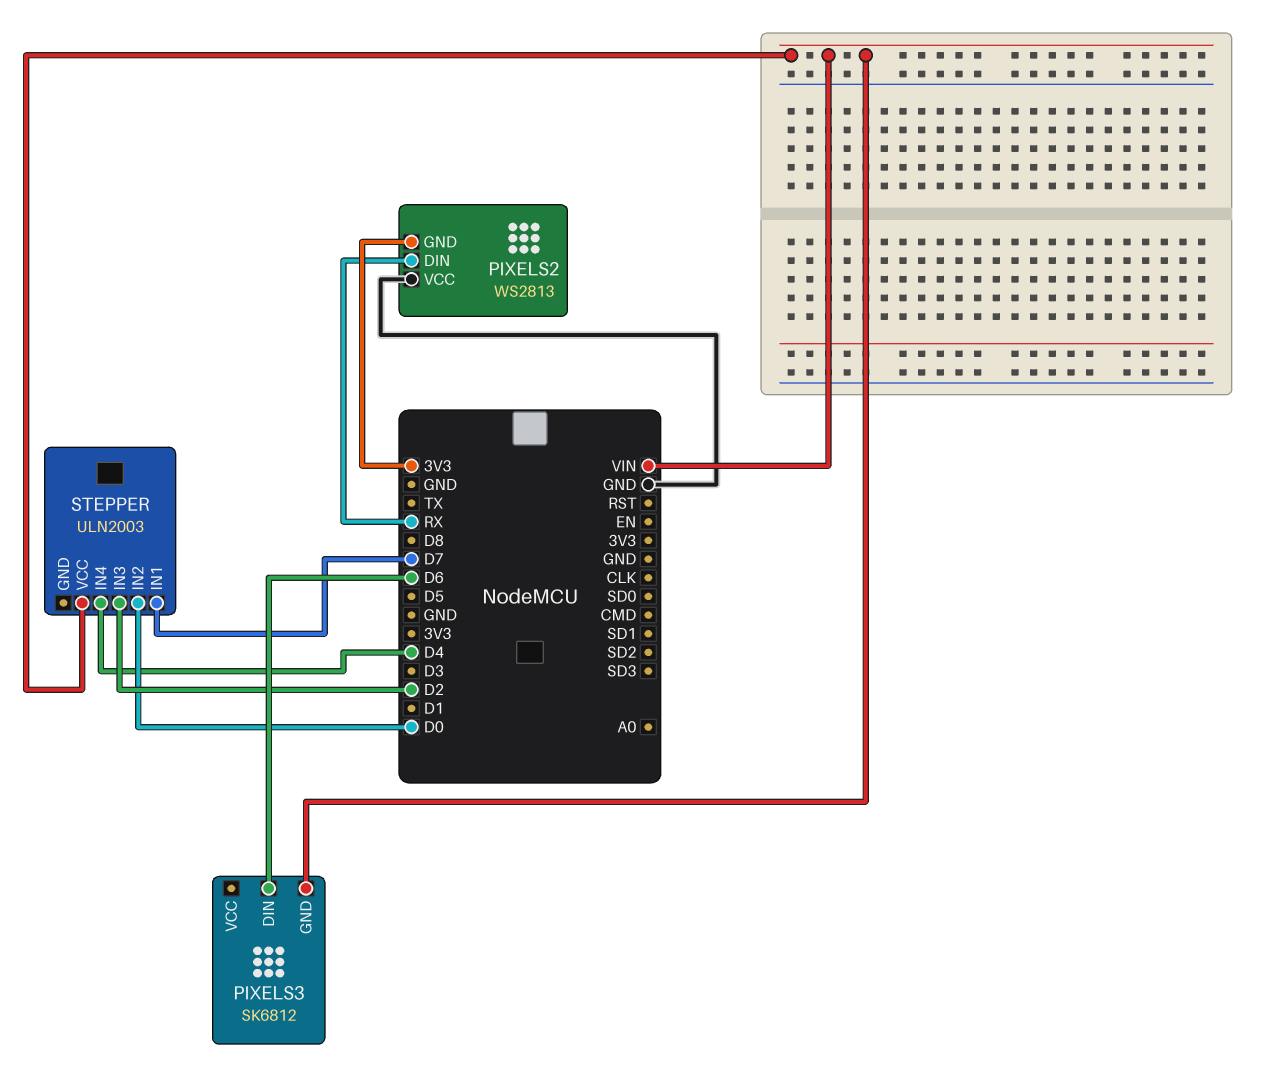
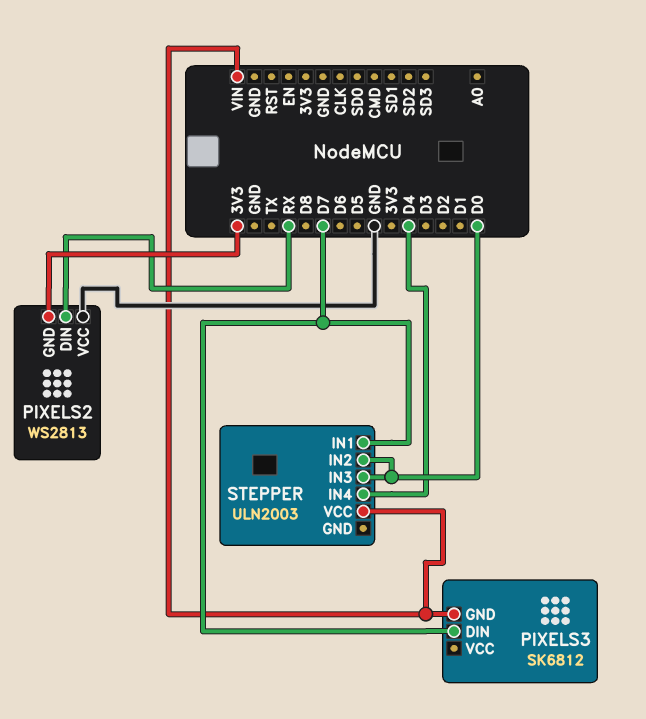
PIXELS3 pin DIN: D6 -> D7
STEPPER pin IN3: D2 -> D0

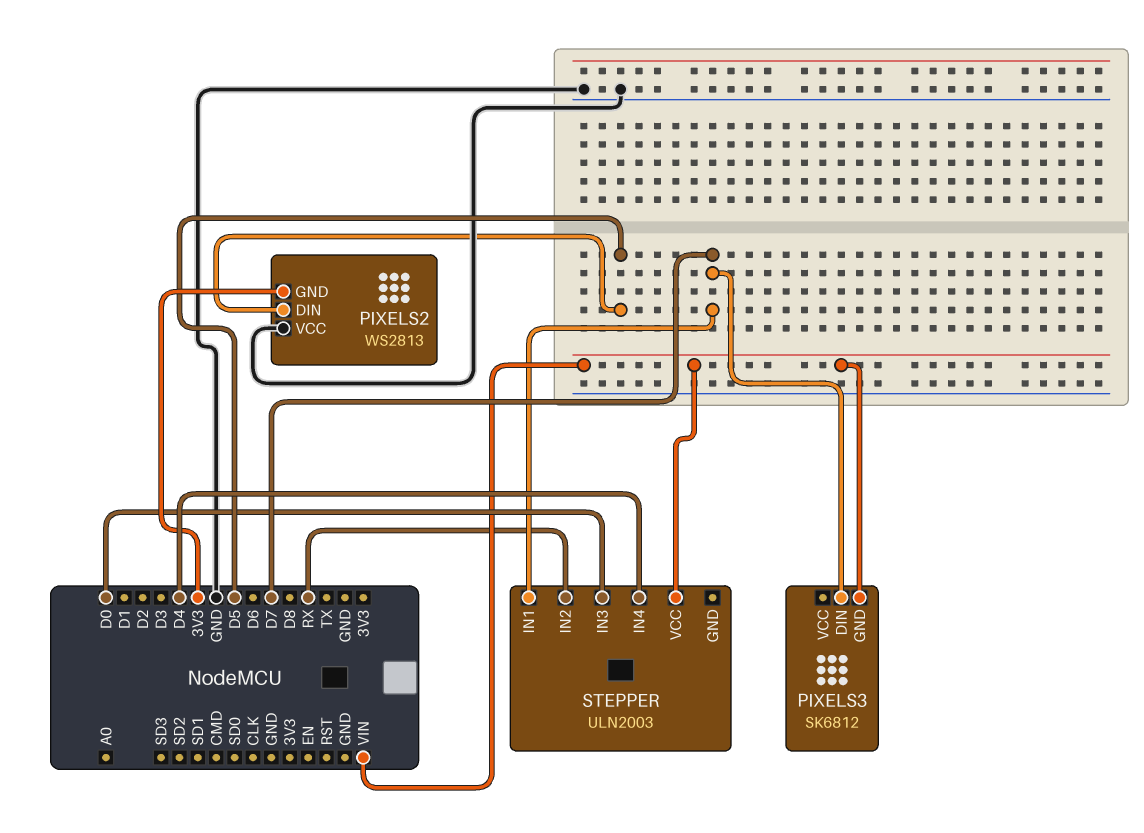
PIXELS2 pin DIN: RX -> D5
STEPPER pin IN2: D0 -> RX

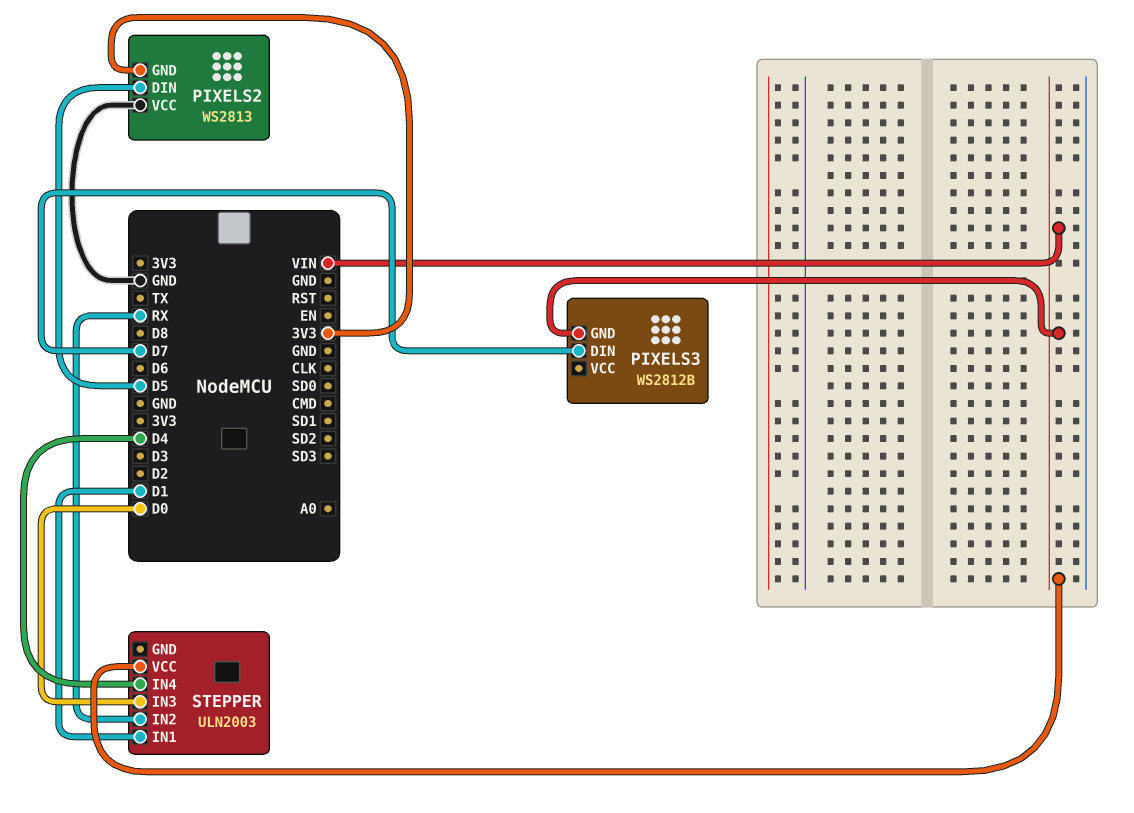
PIXELS3: SK6812 -> WS2812B
STEPPER pin IN1: D7 -> D1

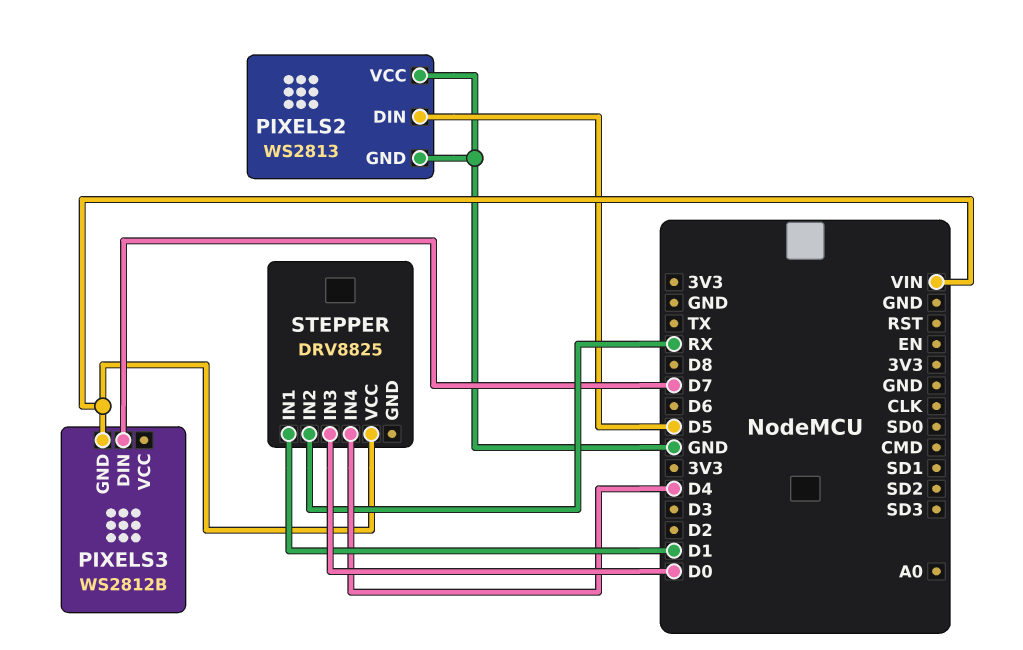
PIXELS2 pin GND: 3V3 -> GND
STEPPER: ULN2003 -> DRV8825

